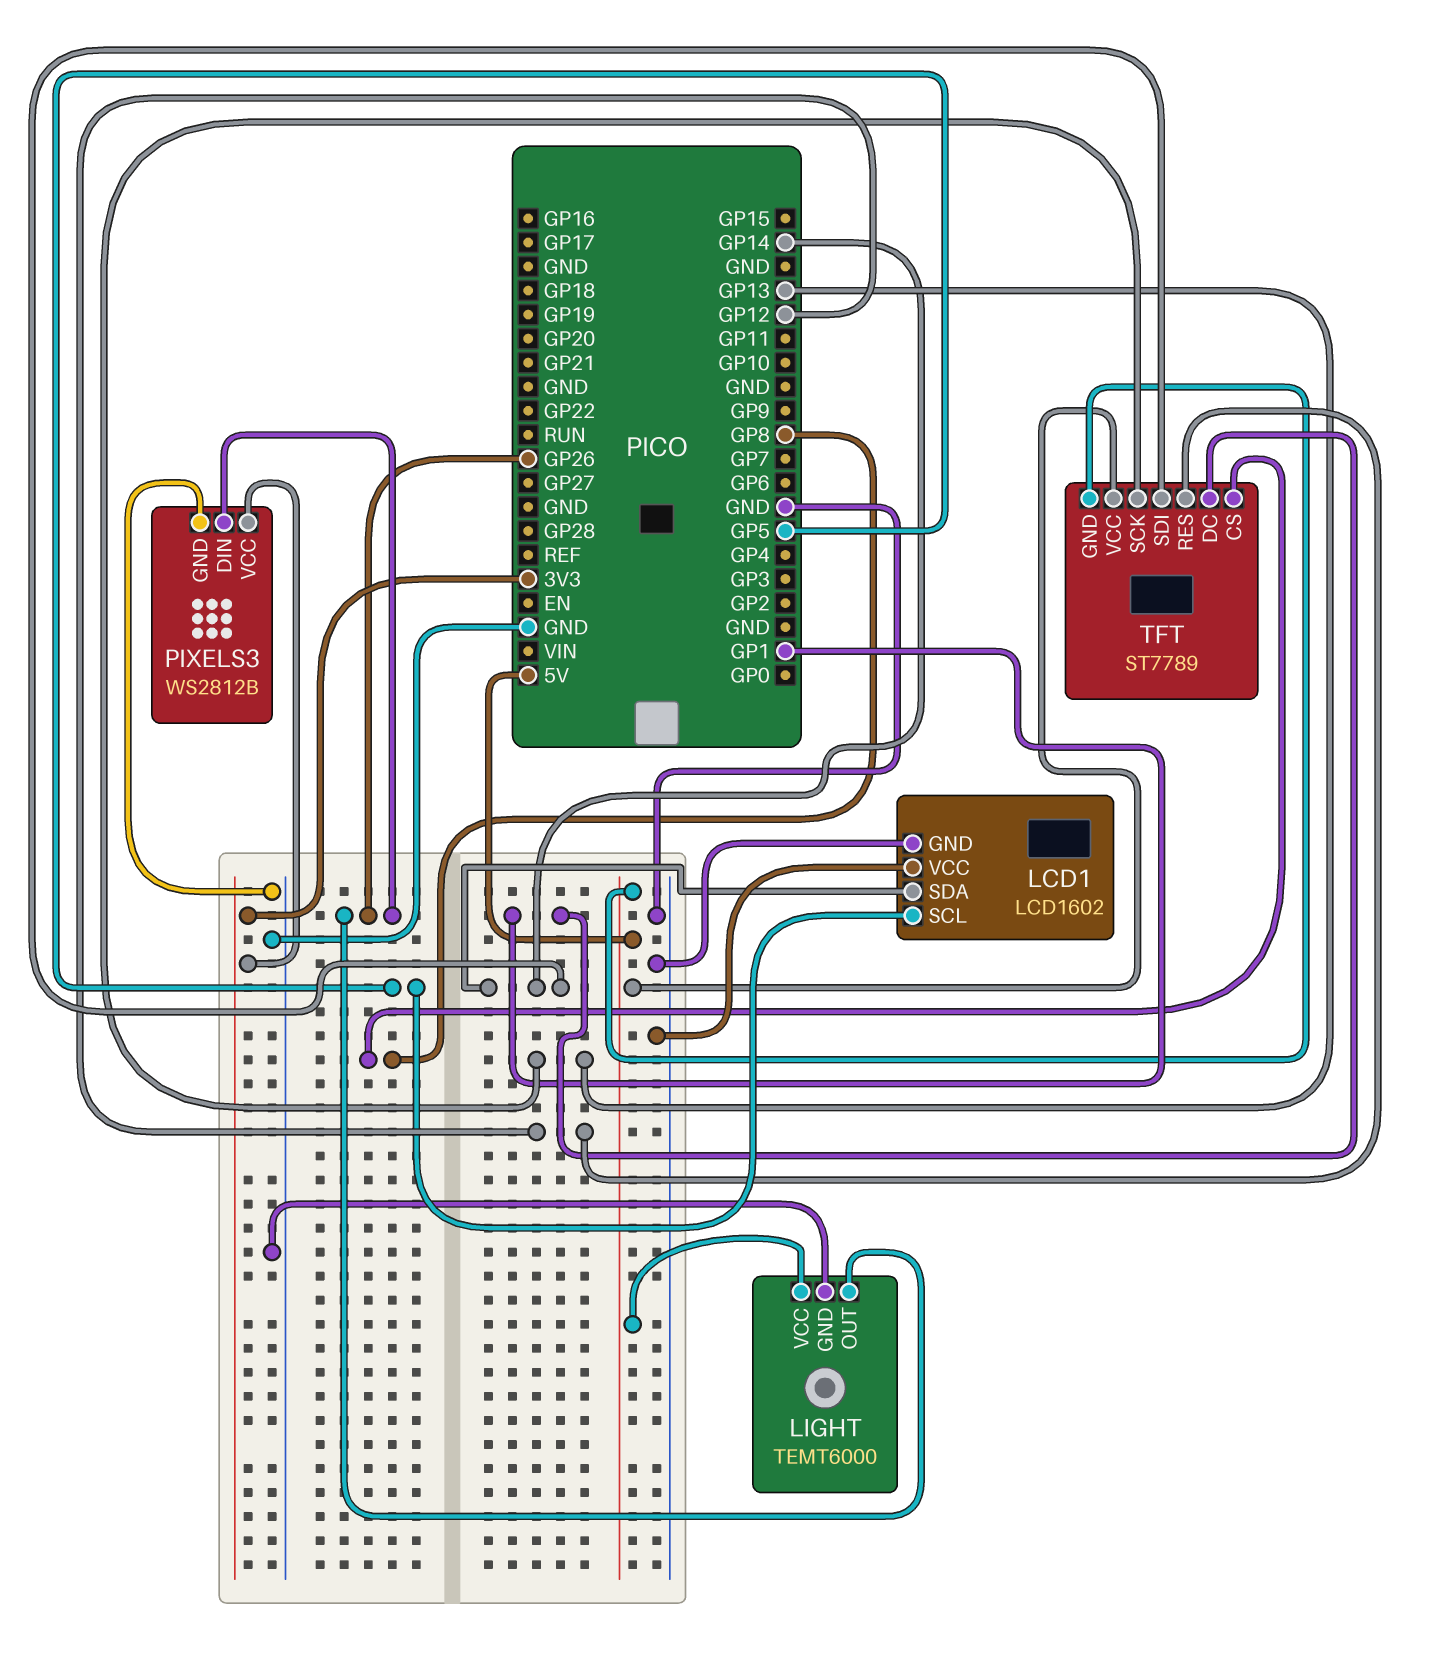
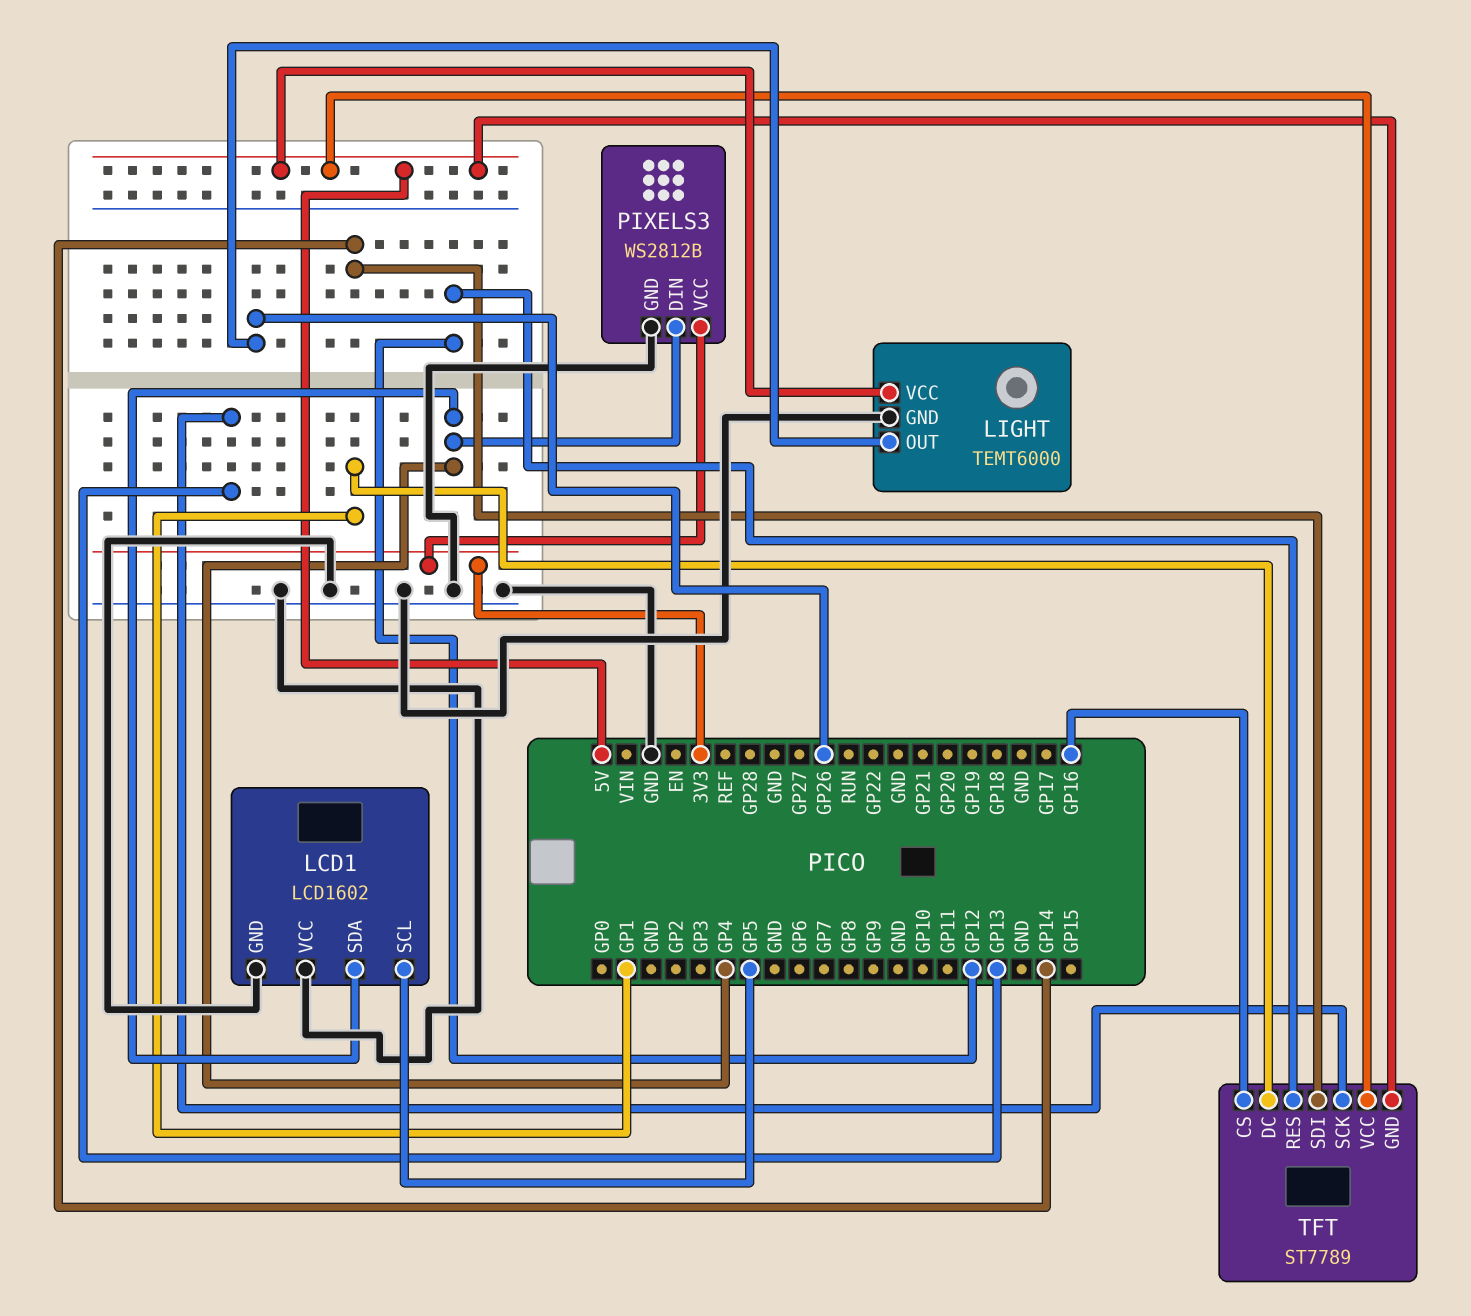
LCD1 pin SDA: GP14 -> GP4
PIXELS3 pin DIN: GP26 -> GP4
TFT pin CS: GP8 -> GP16

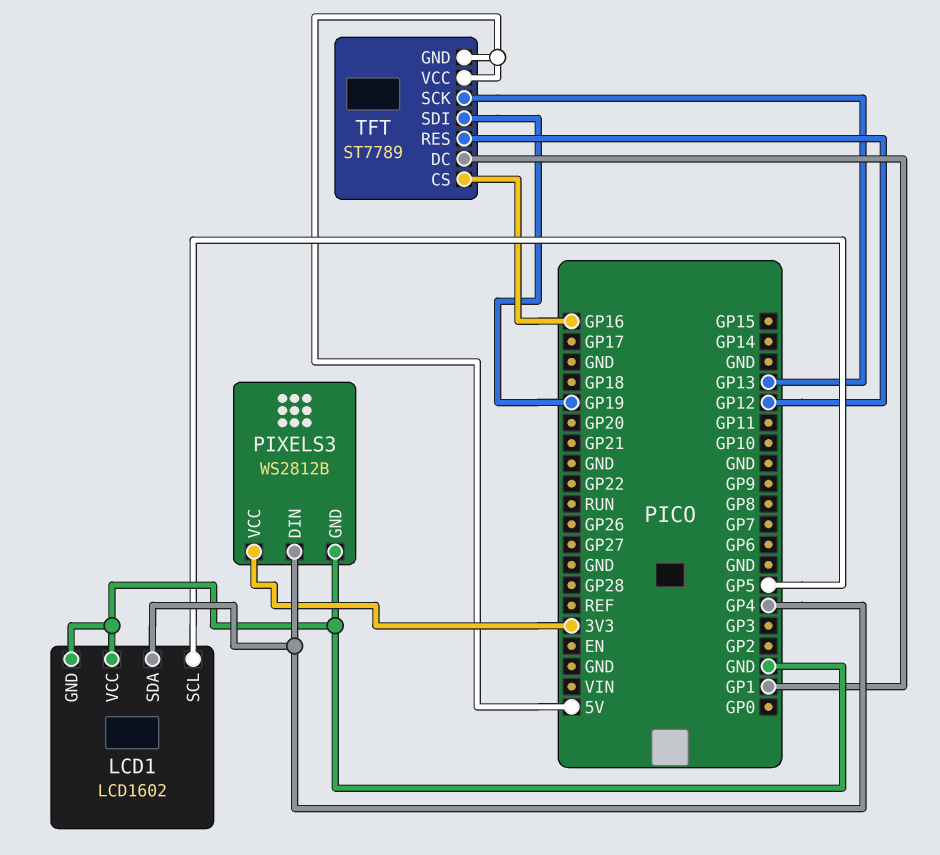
LIGHT: TEMT6000 -> none
LIGHT pin GND: GND -> none
LIGHT pin OUT: GP26 -> none
LIGHT pin VCC: 5V -> none
TFT pin SDI: GP14 -> GP19

